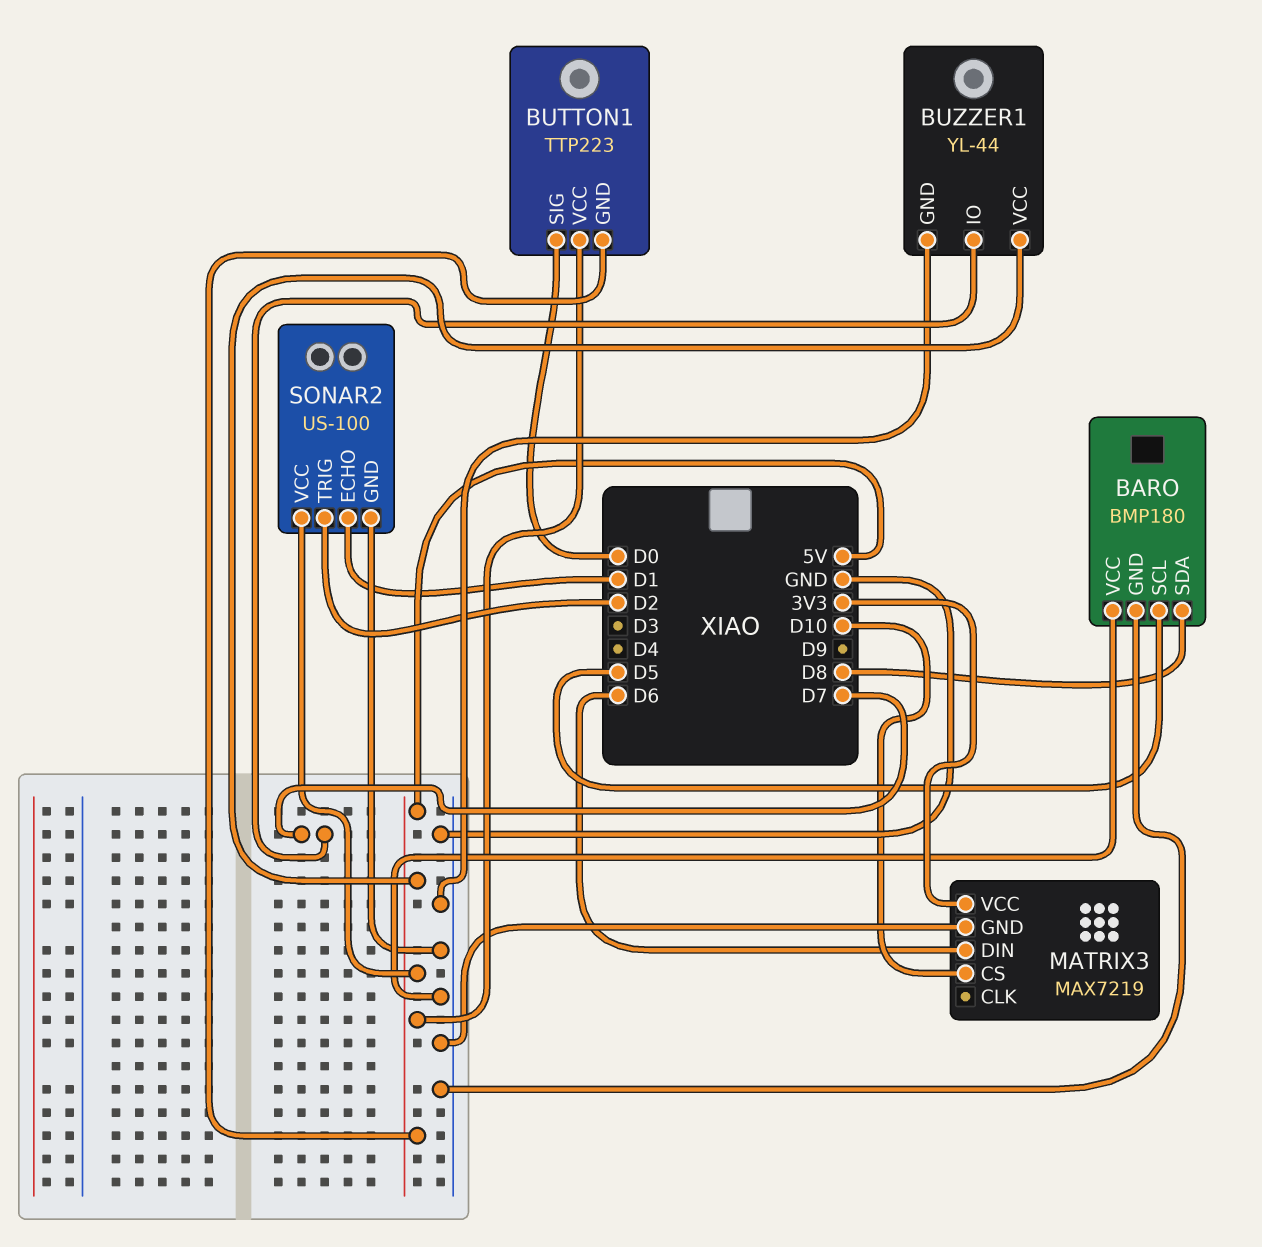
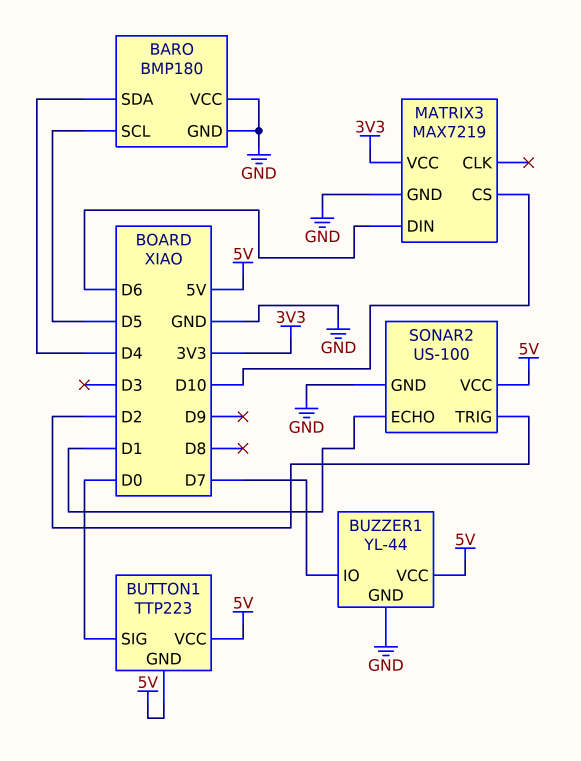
BARO pin SDA: D8 -> D4

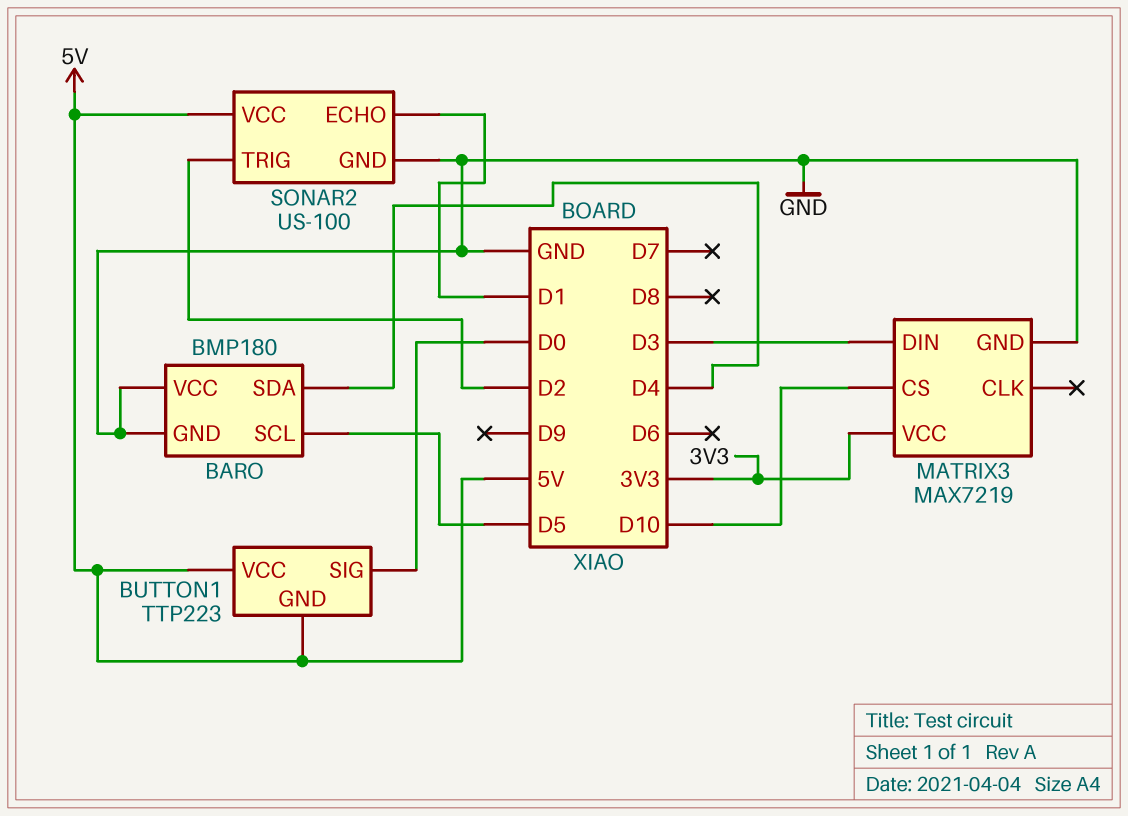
BUZZER1: YL-44 -> none
BUZZER1 pin GND: GND -> none
BUZZER1 pin IO: D7 -> none
BUZZER1 pin VCC: 5V -> none
MATRIX3 pin DIN: D6 -> D3

